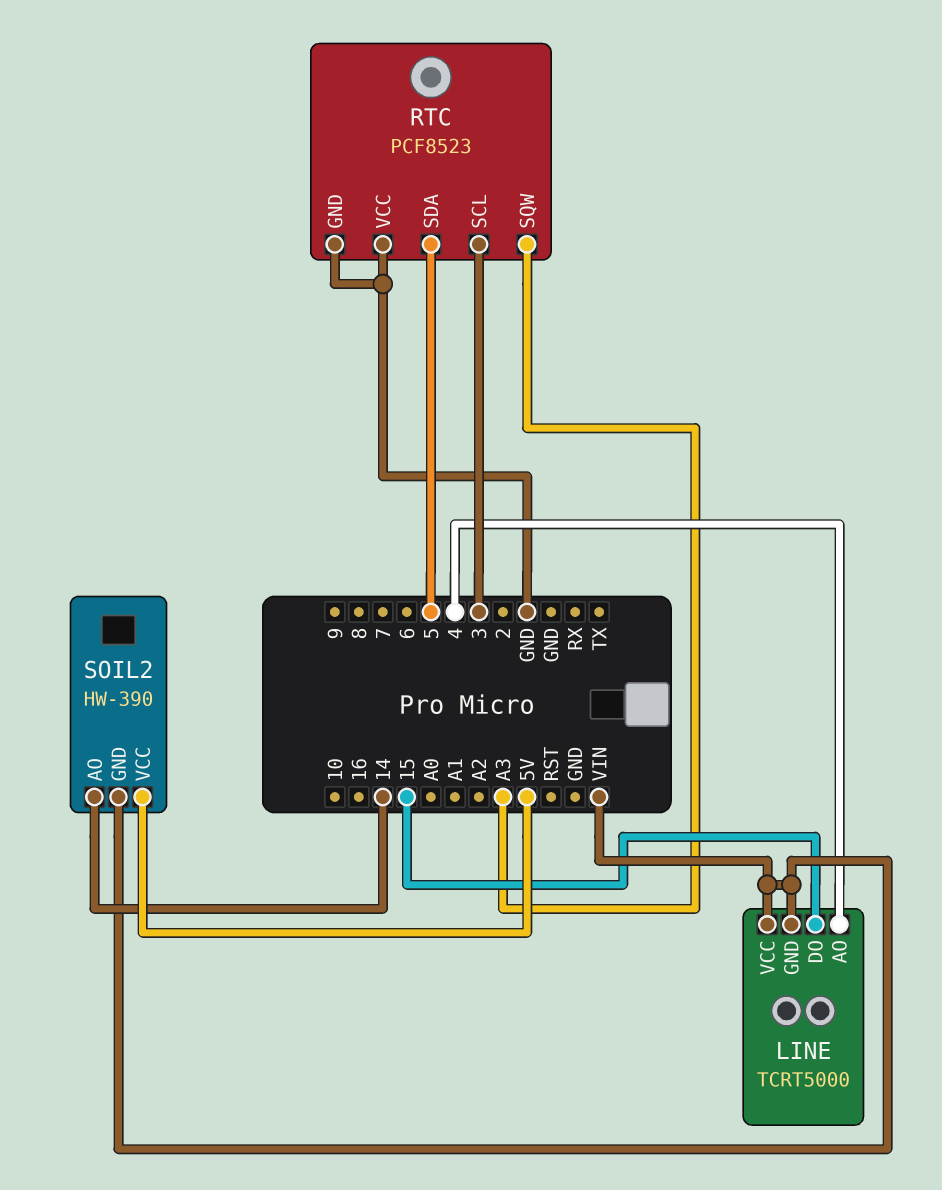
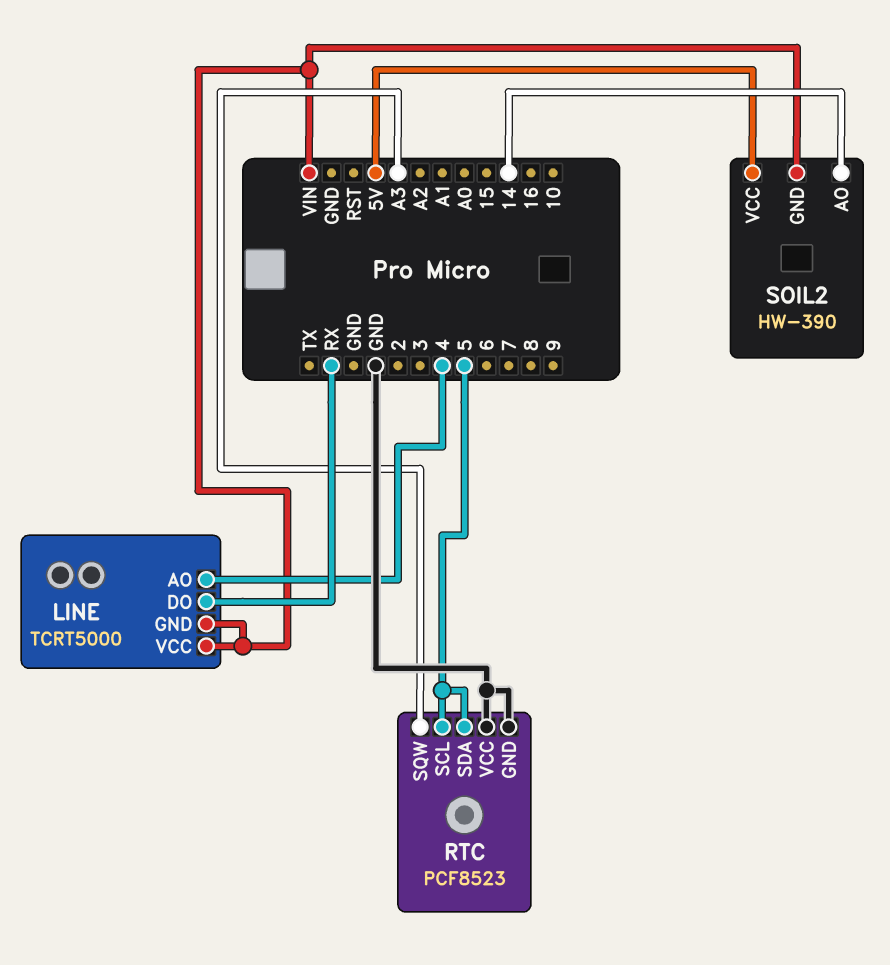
LINE pin DO: 15 -> RX
RTC pin SCL: 3 -> 5

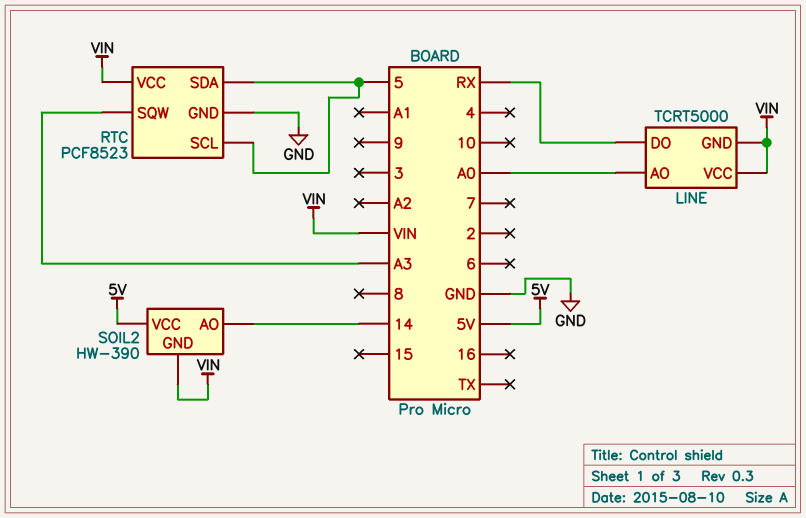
LINE pin AO: 4 -> A0
RTC pin VCC: GND -> VIN

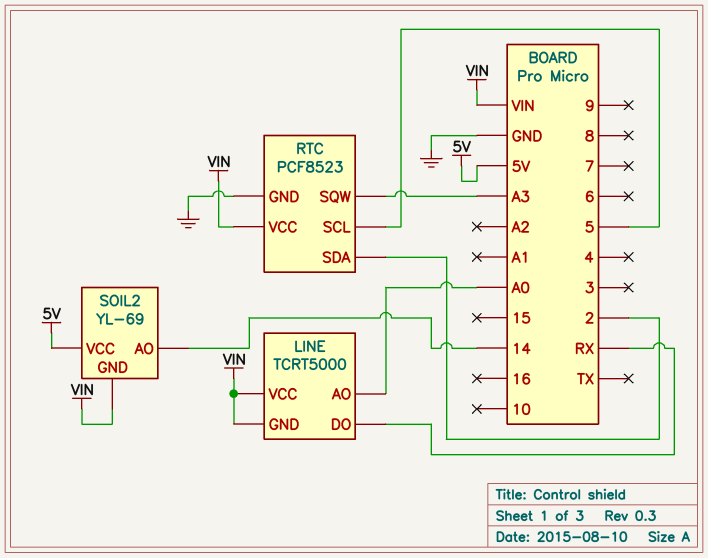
RTC pin SDA: 5 -> 2
SOIL2: HW-390 -> YL-69

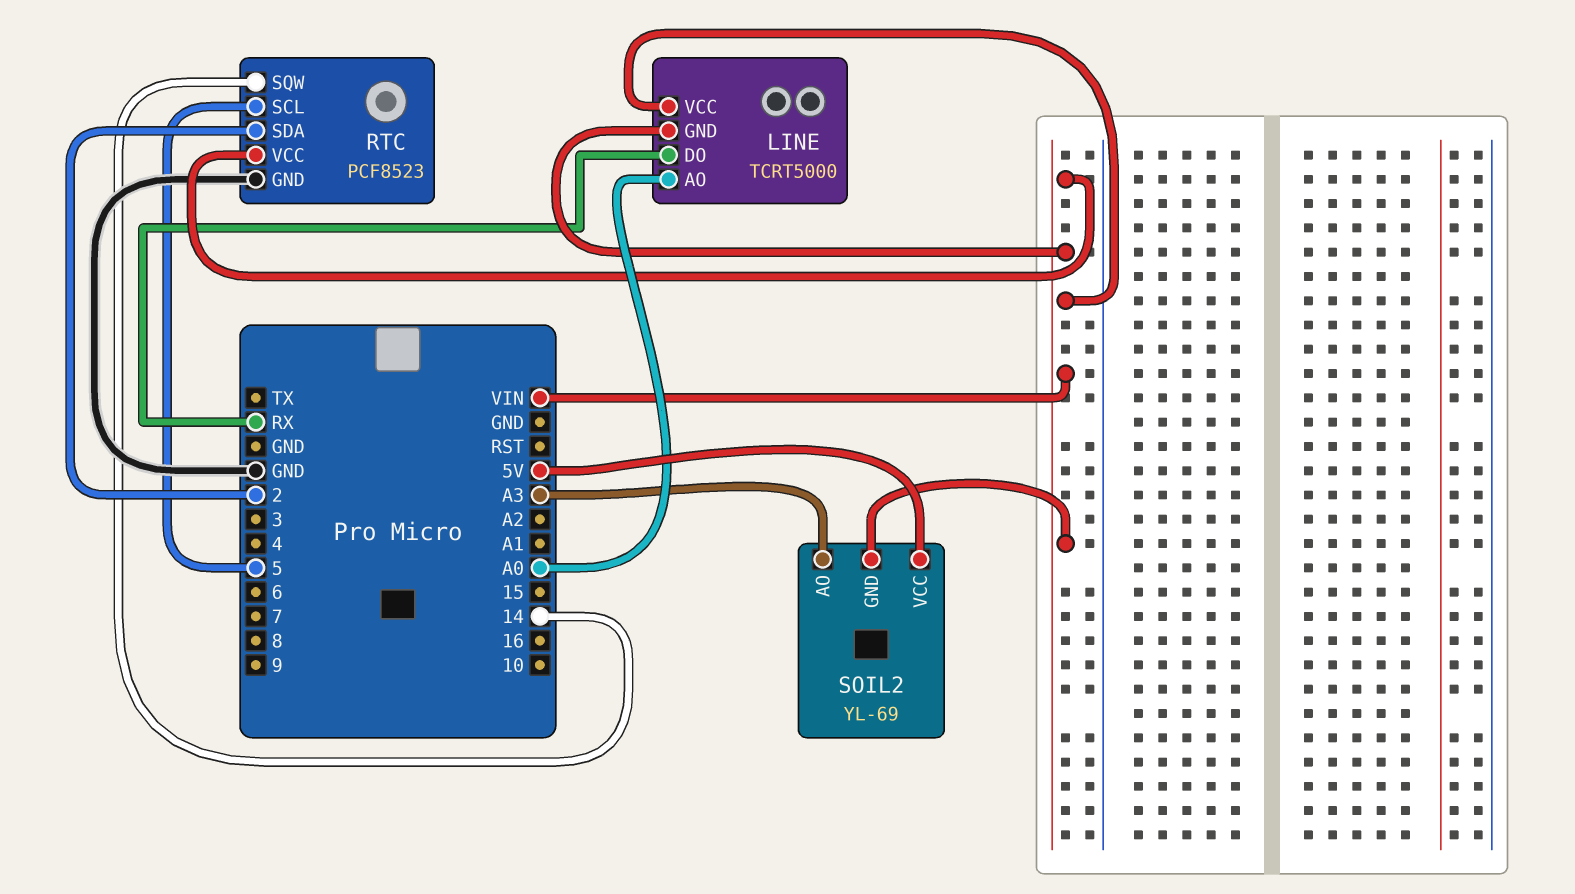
RTC pin SQW: A3 -> 14
SOIL2 pin AO: 14 -> A3

